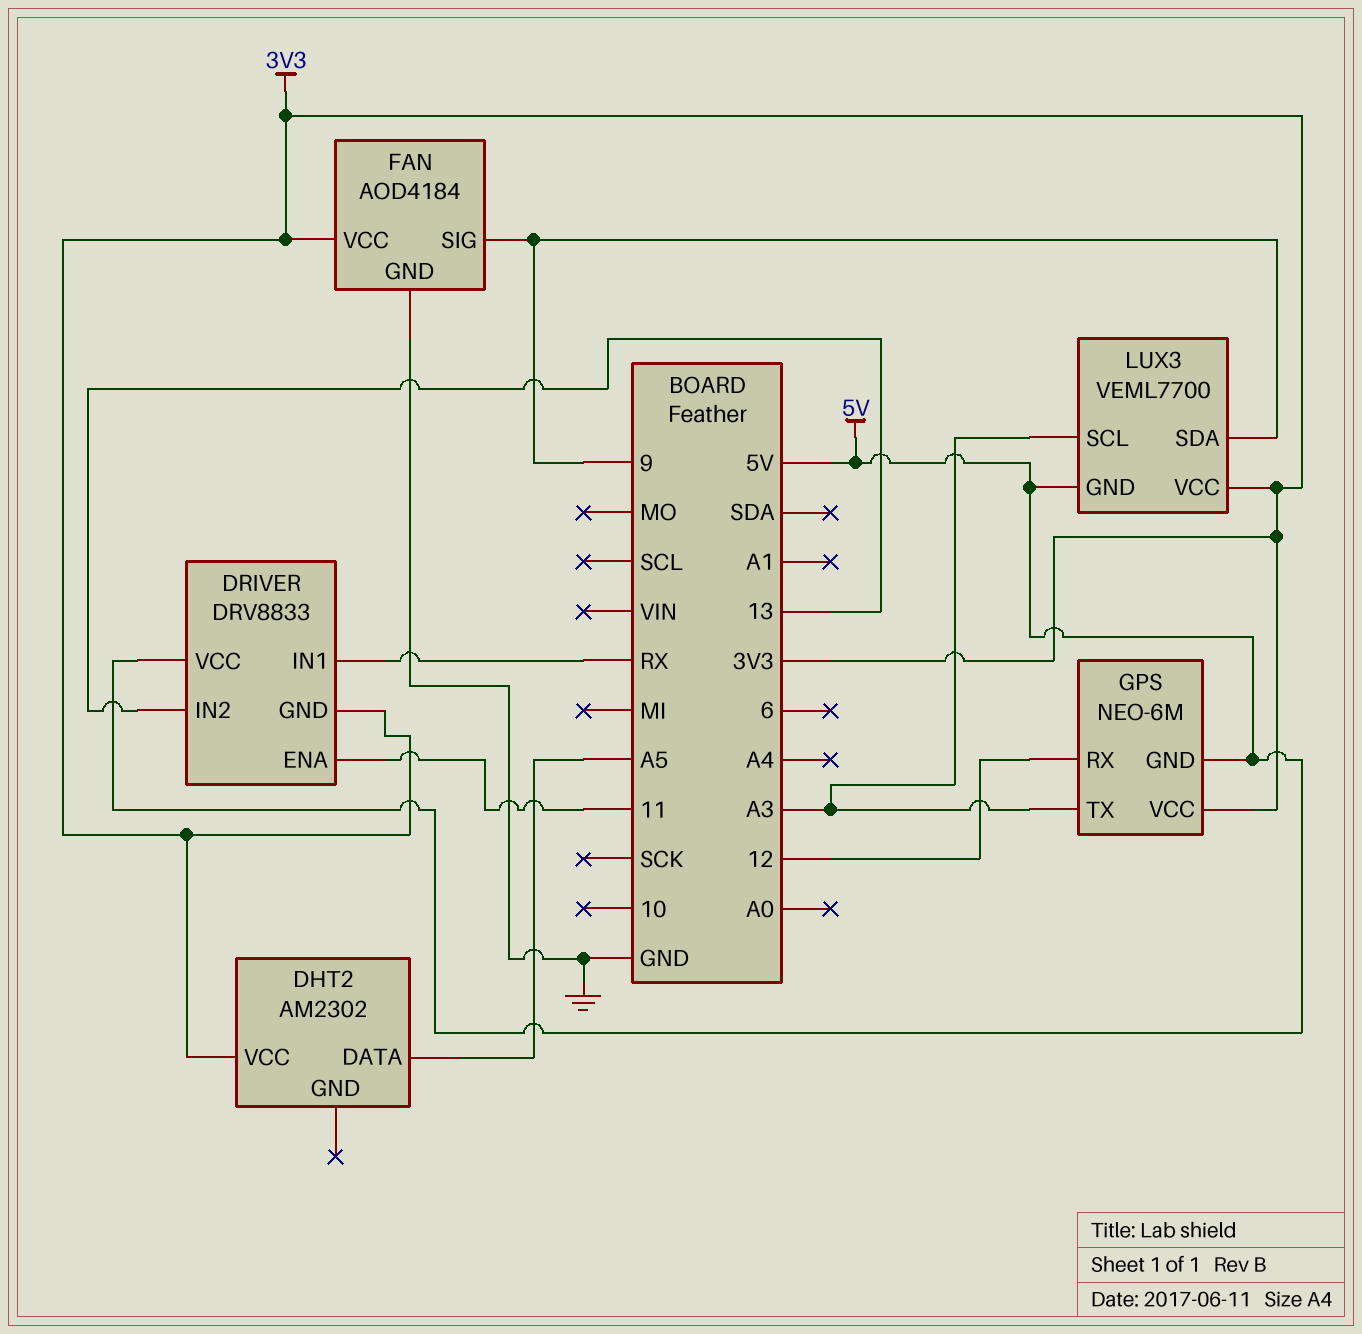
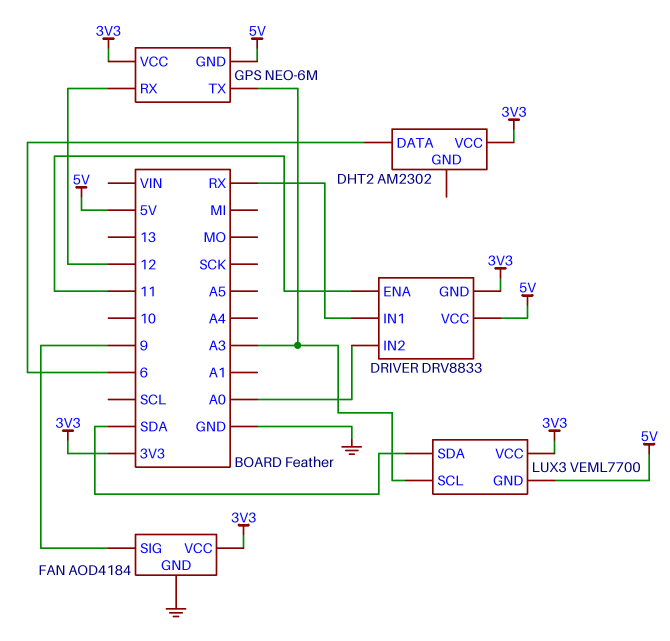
DHT2 pin DATA: A5 -> 6
DRIVER pin IN2: 13 -> A0
LUX3 pin SDA: 9 -> SDA

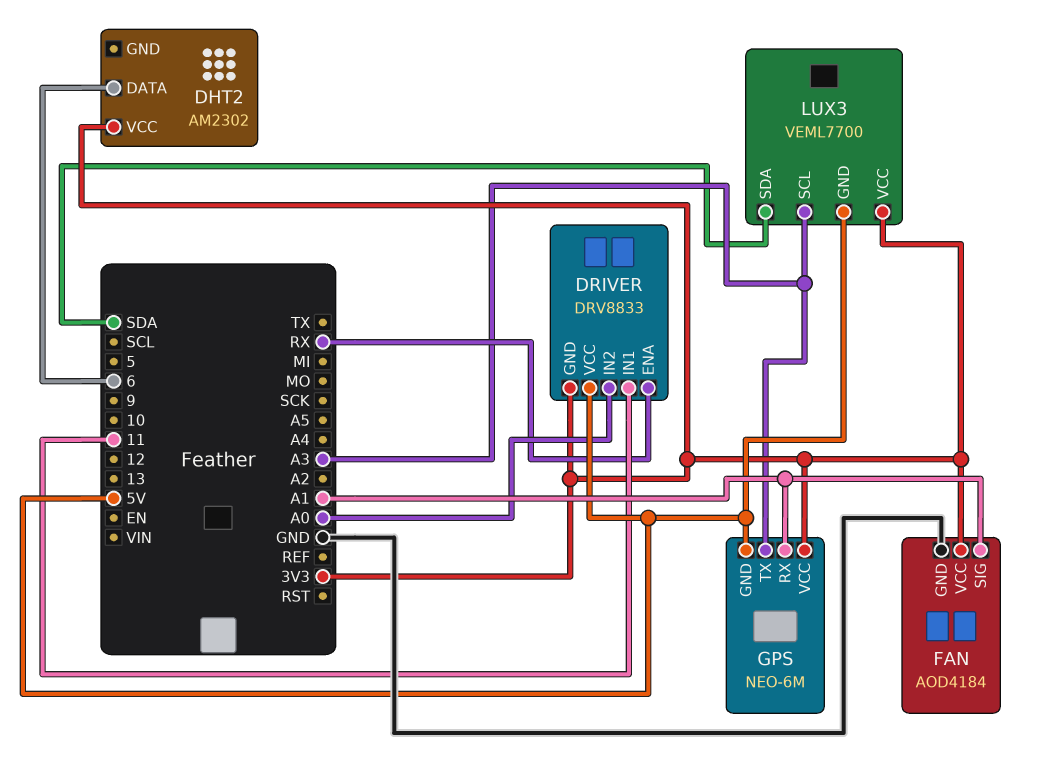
DRIVER pin ENA: 11 -> RX
DRIVER pin IN1: RX -> 11
FAN pin SIG: 9 -> A1
GPS pin RX: 12 -> A1

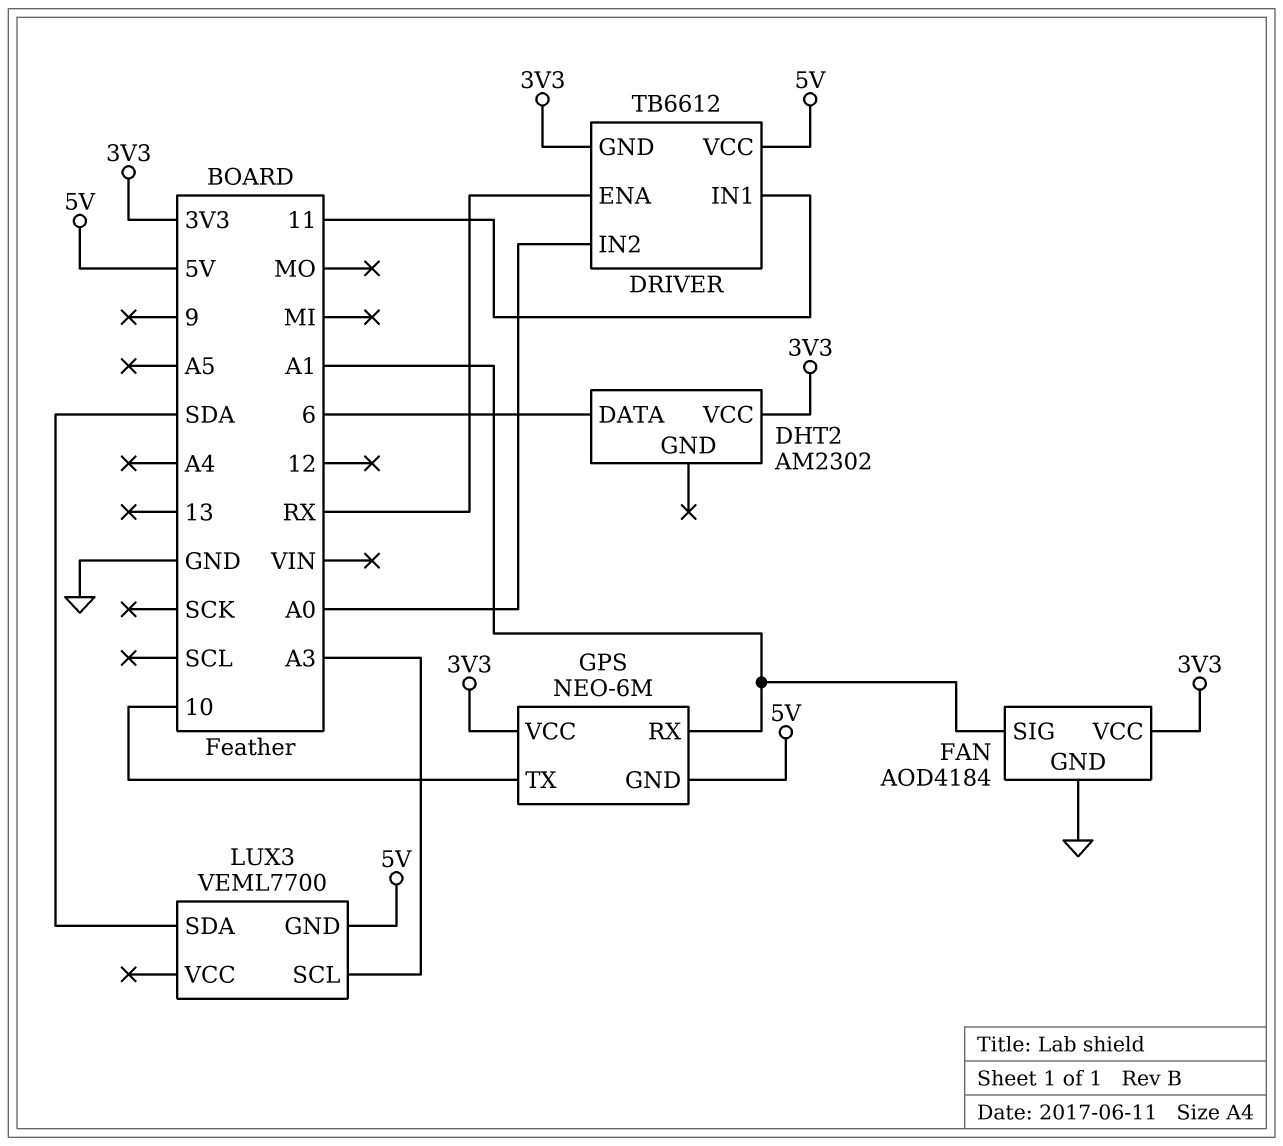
DRIVER: DRV8833 -> TB6612
GPS pin TX: A3 -> 10
LUX3 pin VCC: 3V3 -> none

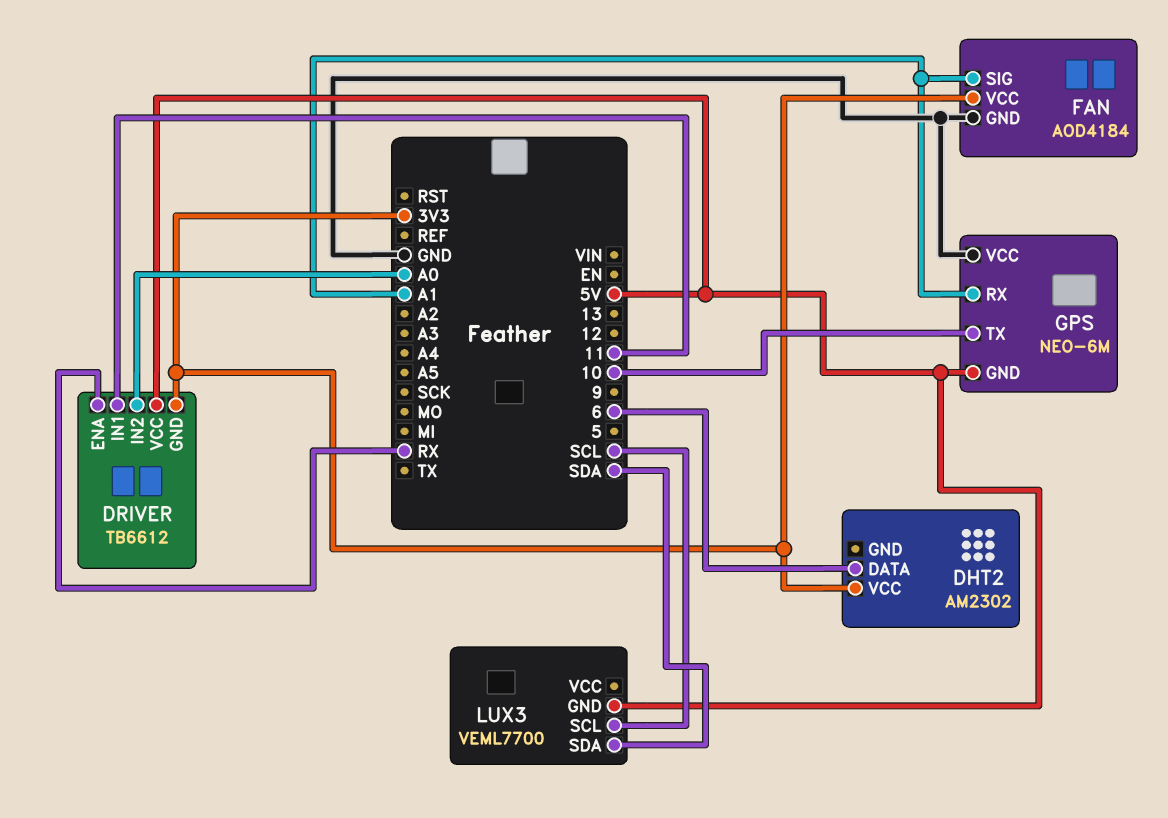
GPS pin VCC: 3V3 -> GND
LUX3 pin SCL: A3 -> SCL

